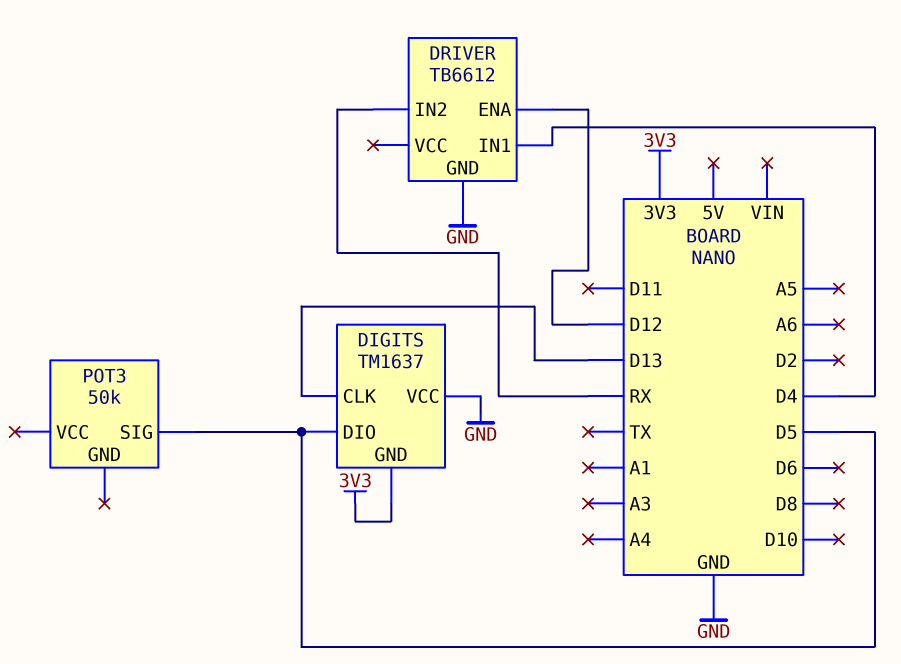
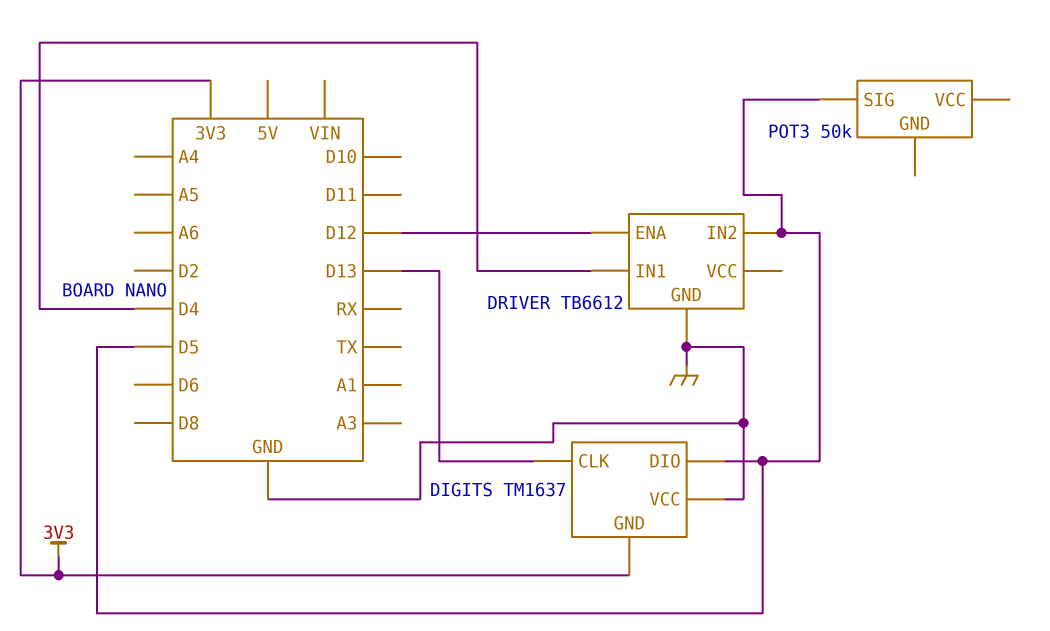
DRIVER pin IN2: RX -> D5

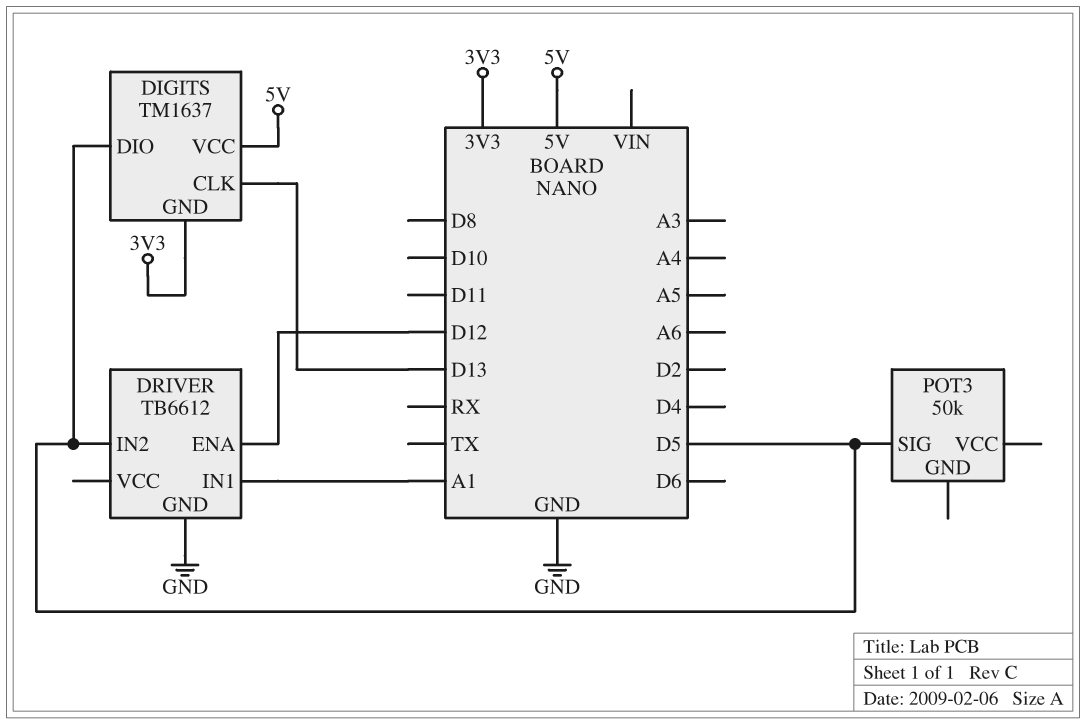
DIGITS pin VCC: GND -> 5V
DRIVER pin IN1: D4 -> A1

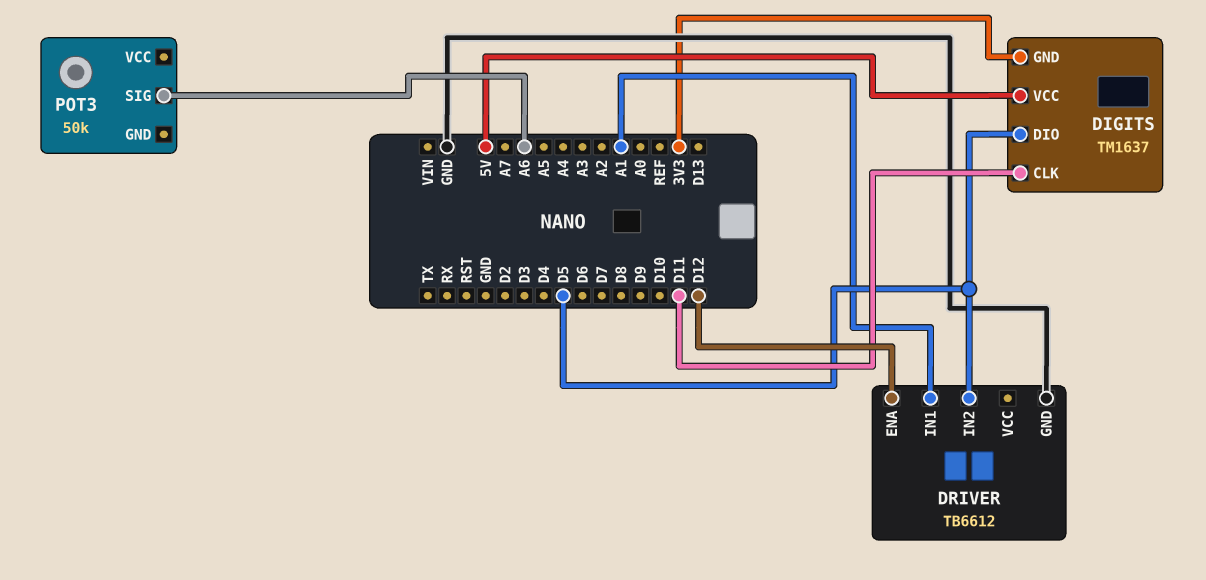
DIGITS pin CLK: D13 -> D11
POT3 pin SIG: D5 -> A6

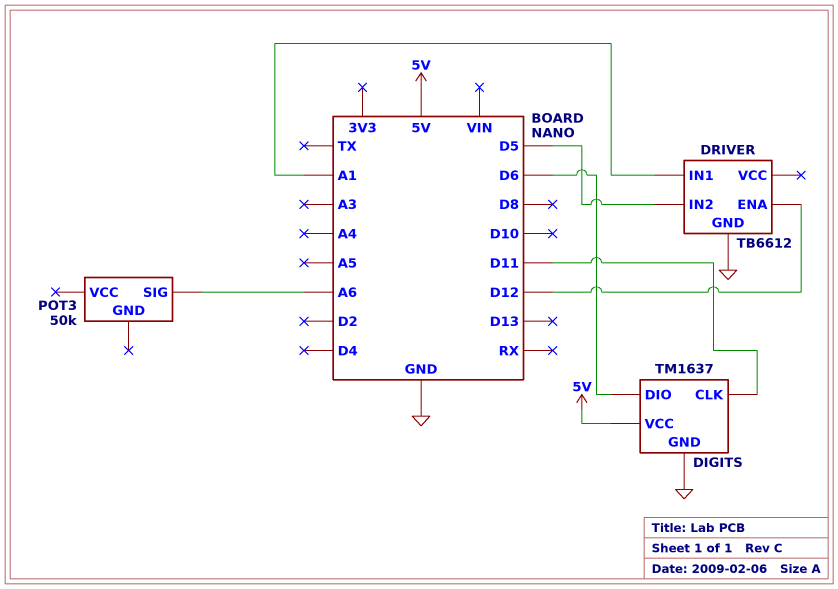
DIGITS pin DIO: D5 -> D6
DIGITS pin GND: 3V3 -> GND

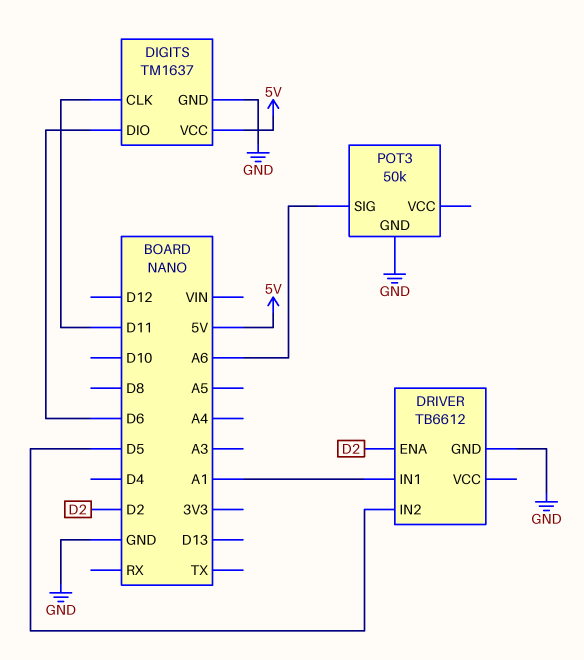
DRIVER pin ENA: D12 -> D2
POT3 pin GND: none -> GND

